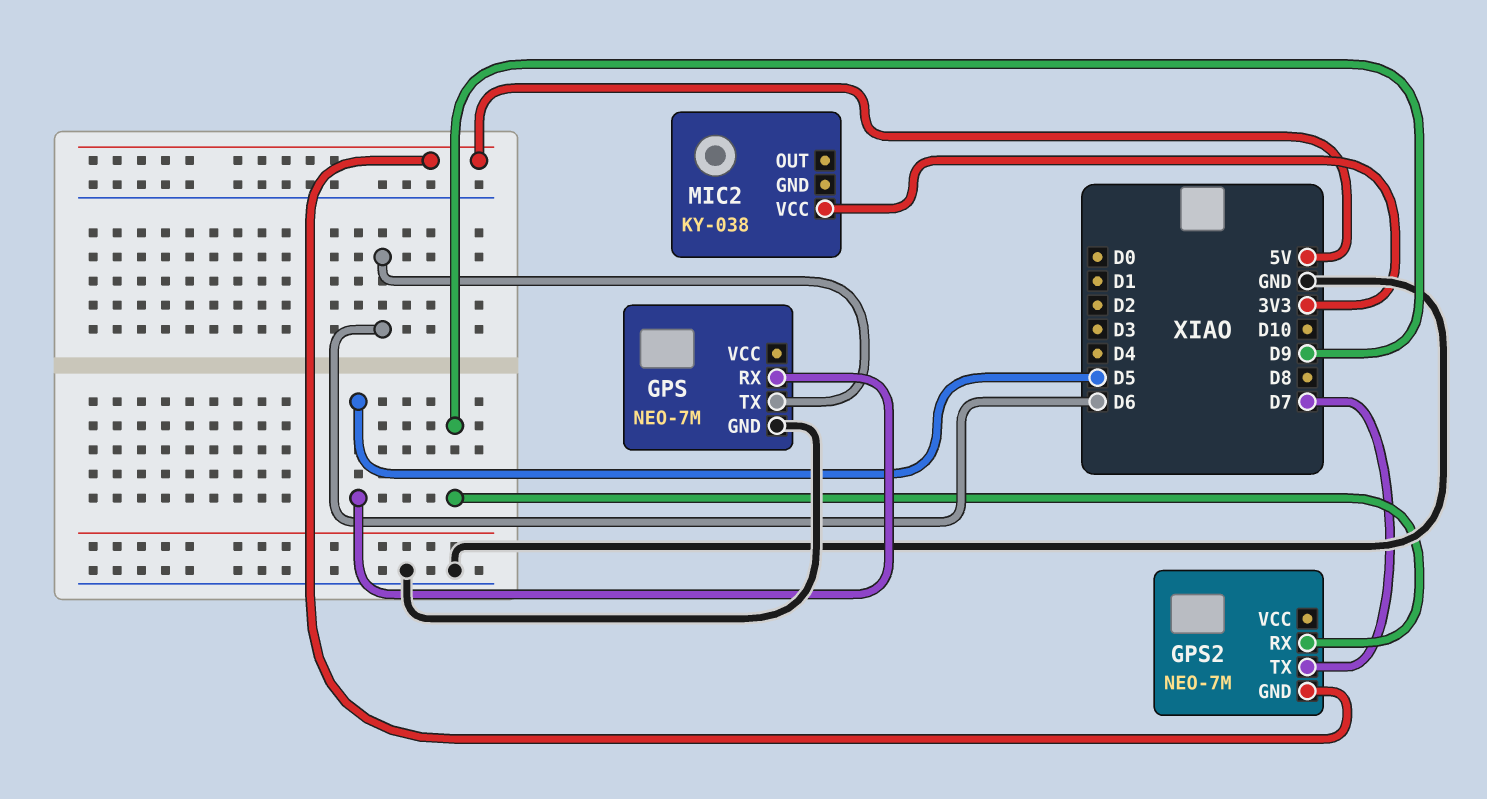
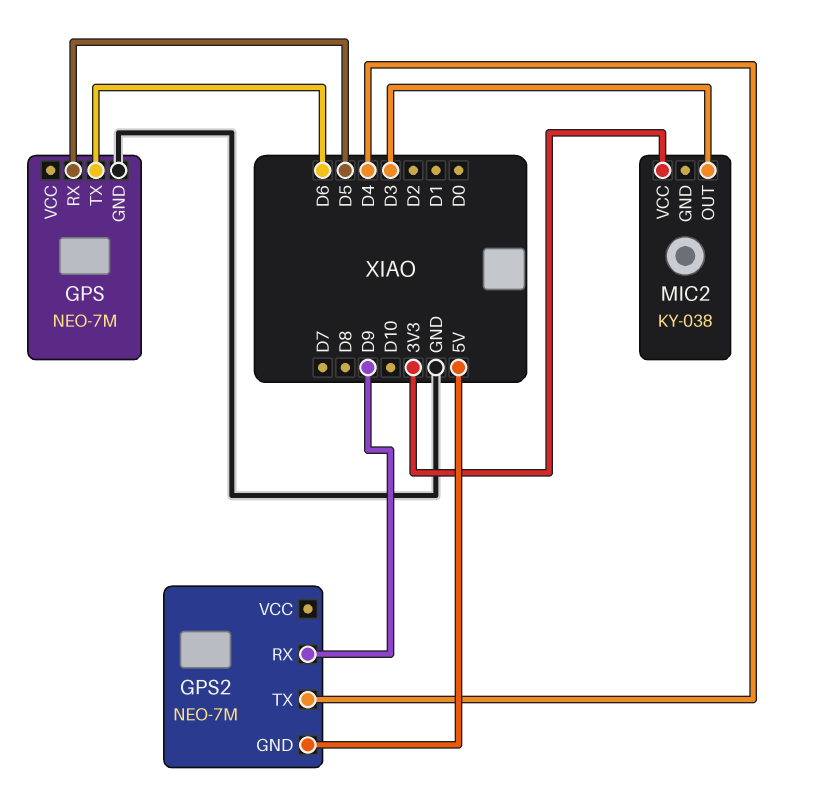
GPS2 pin TX: D7 -> D4
MIC2 pin OUT: none -> D3

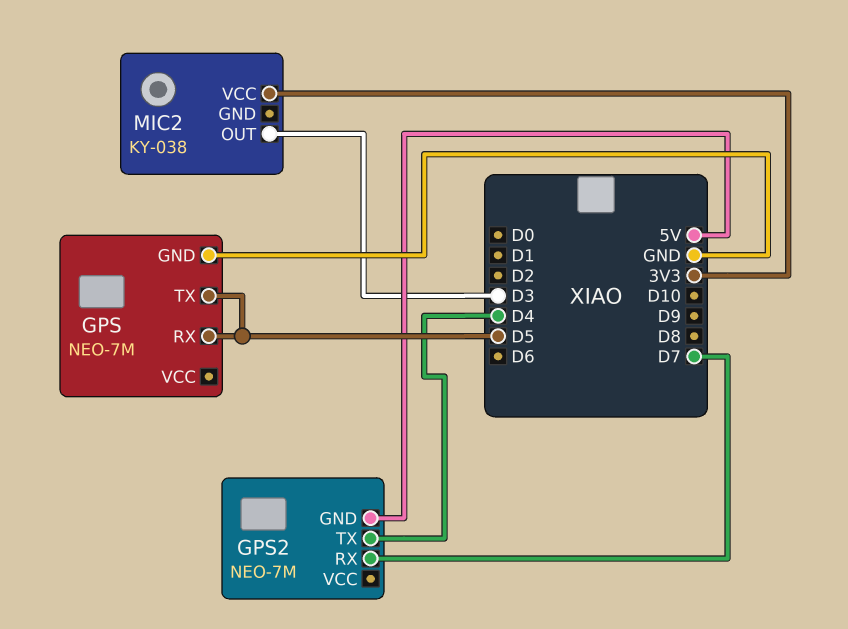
GPS pin TX: D6 -> D5
GPS2 pin RX: D9 -> D7

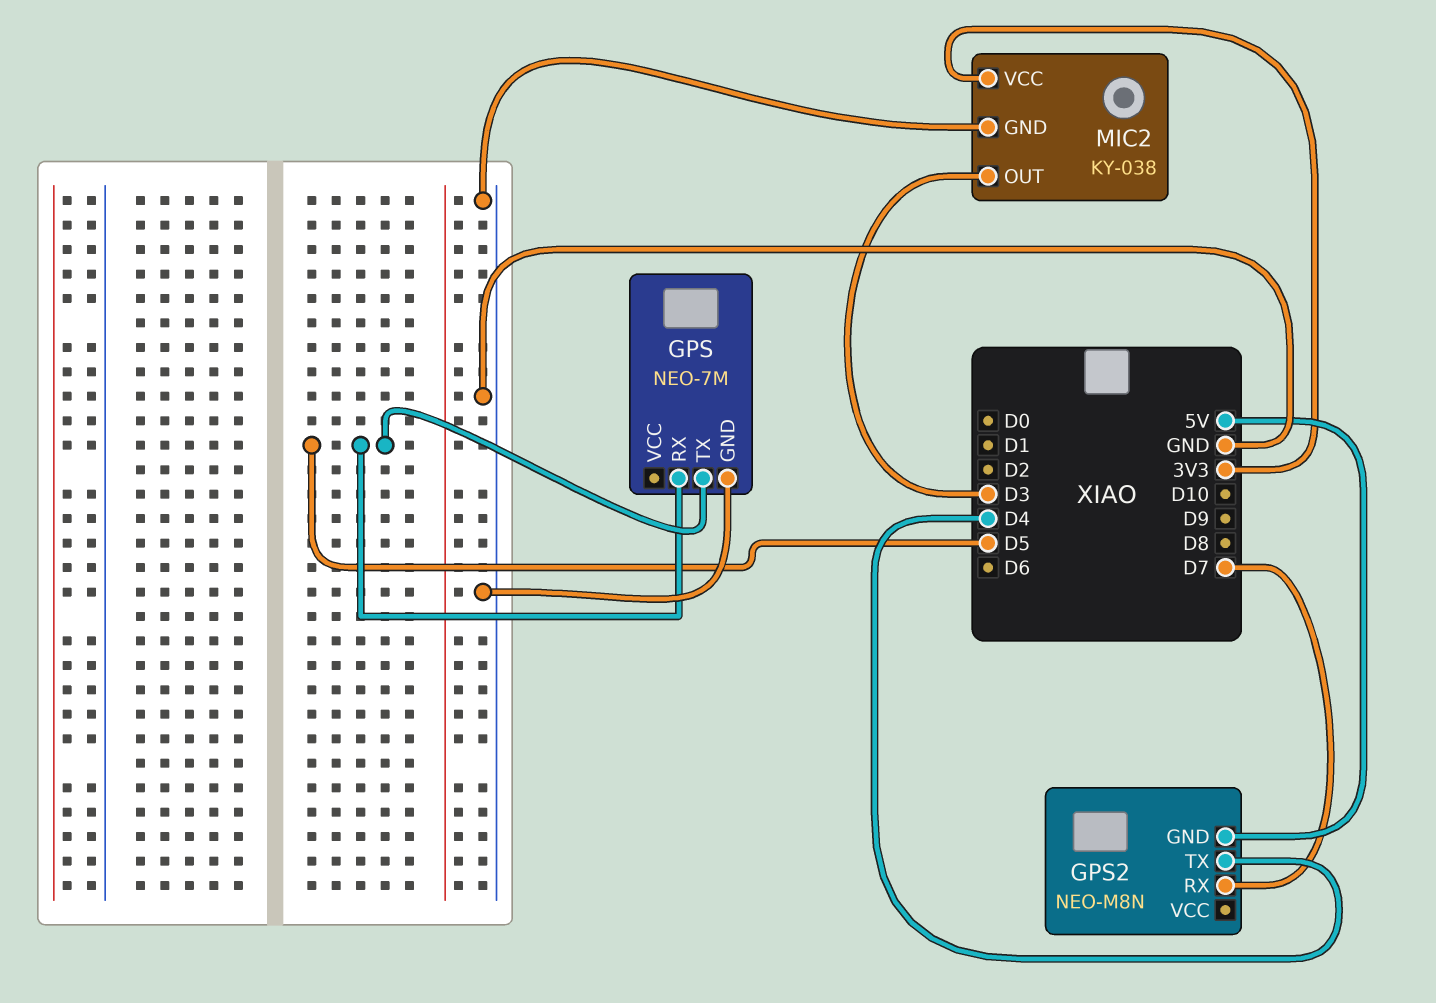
GPS2: NEO-7M -> NEO-M8N
MIC2 pin GND: none -> GND

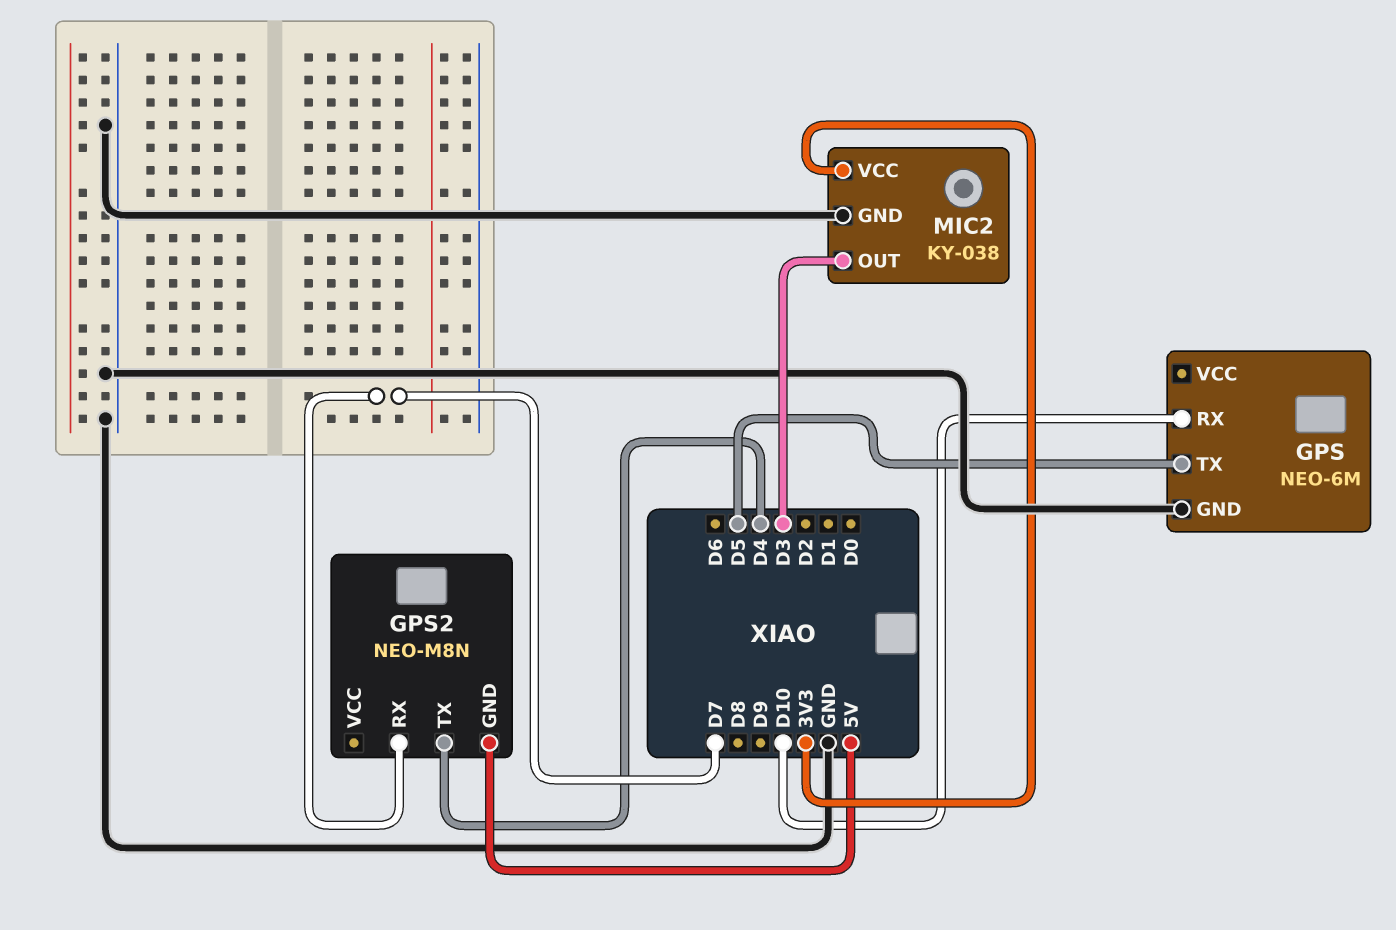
GPS: NEO-7M -> NEO-6M
GPS pin RX: D5 -> D10

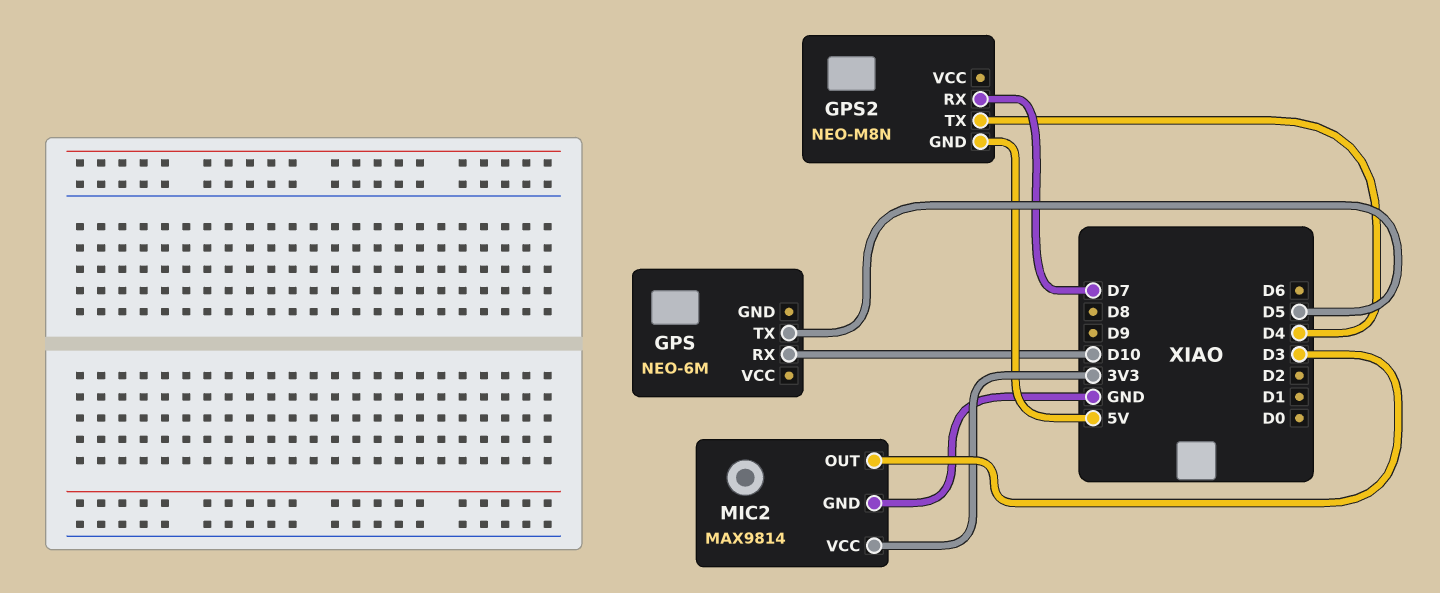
GPS pin GND: GND -> none
MIC2: KY-038 -> MAX9814

